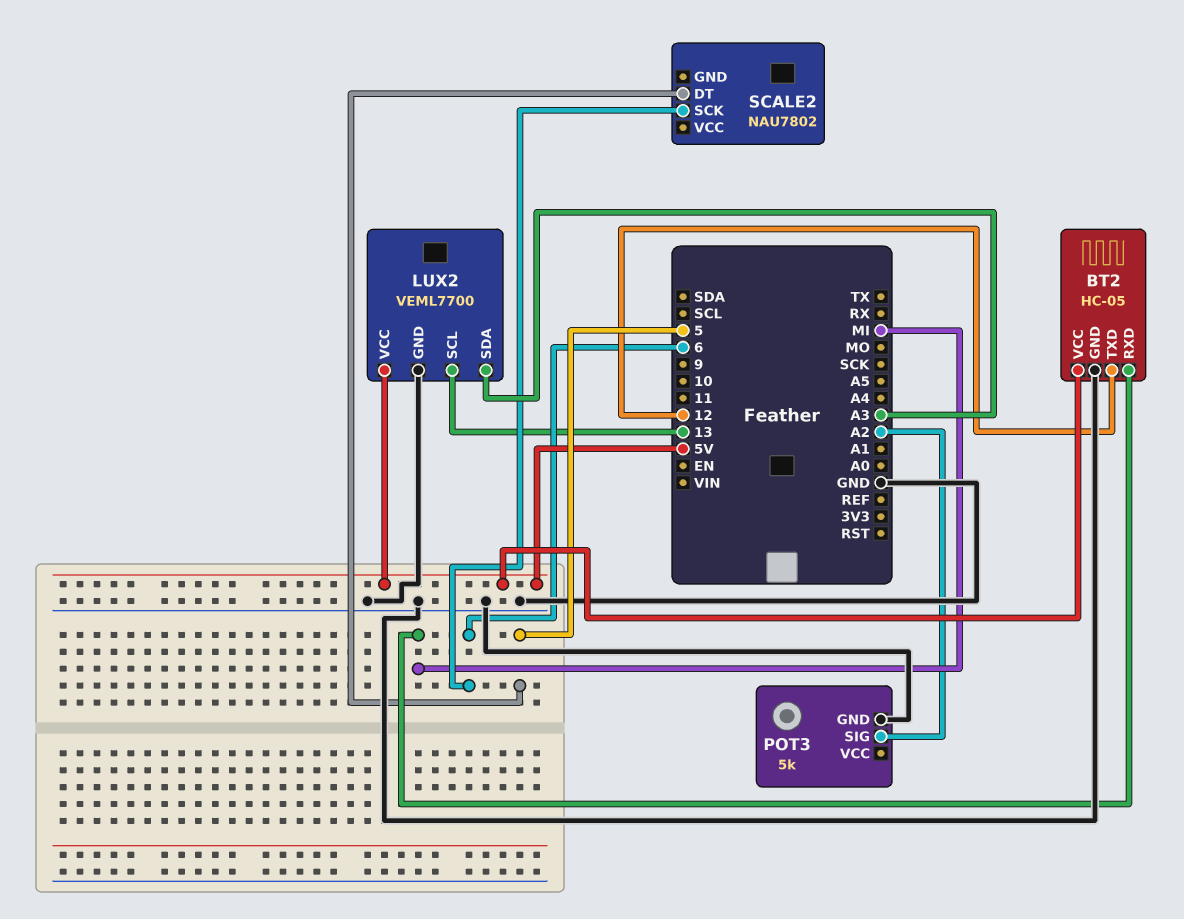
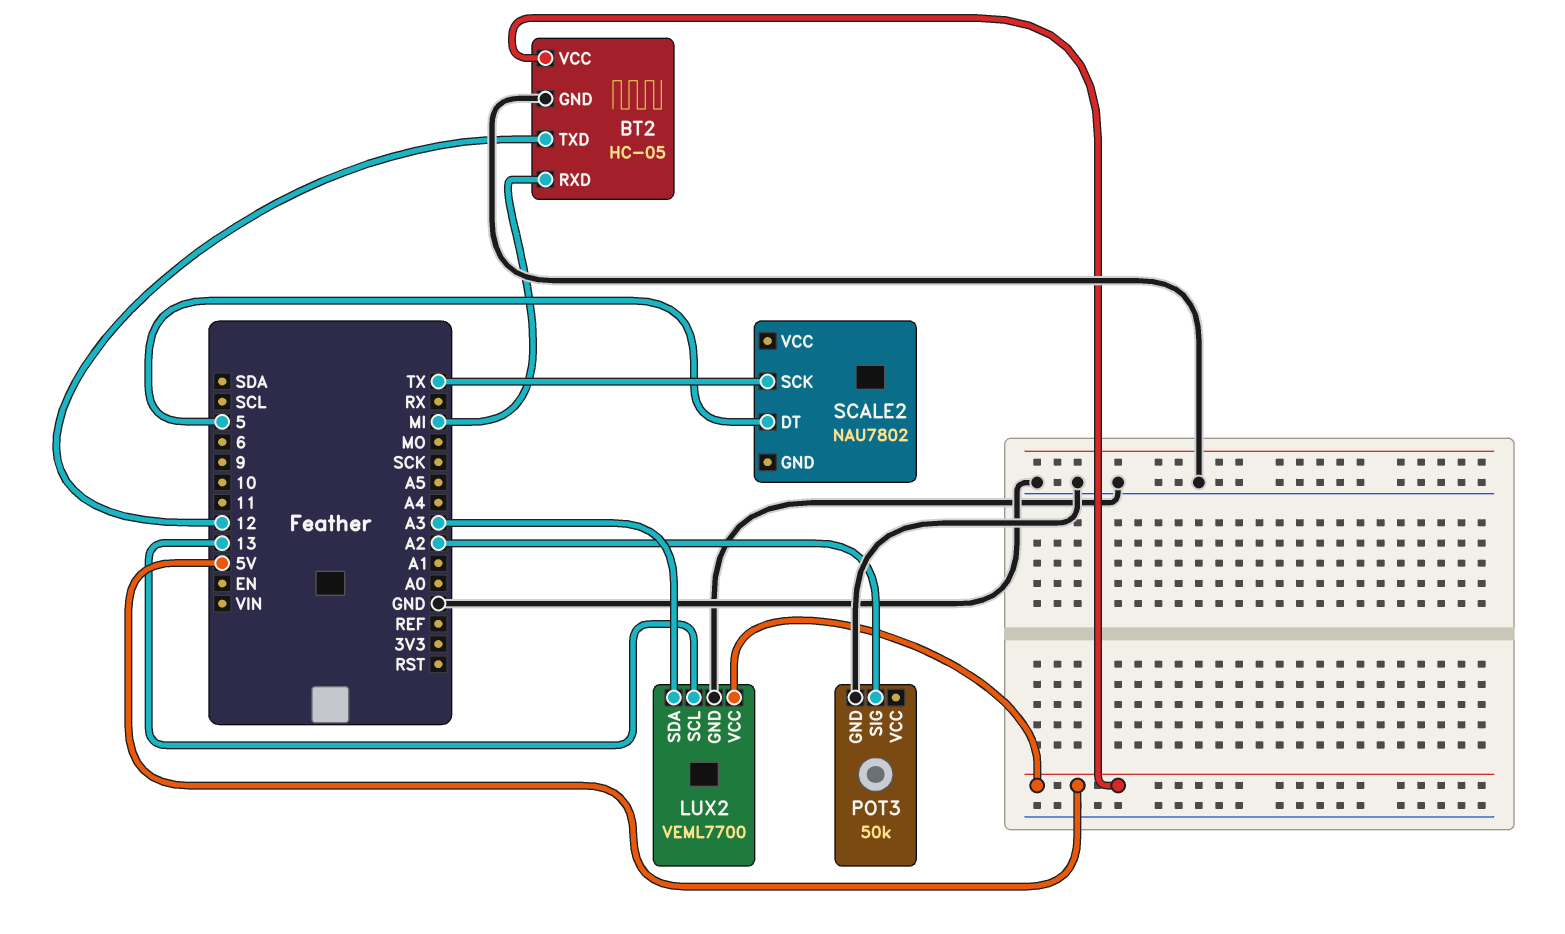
POT3: 5k -> 50k
SCALE2 pin SCK: 6 -> TX

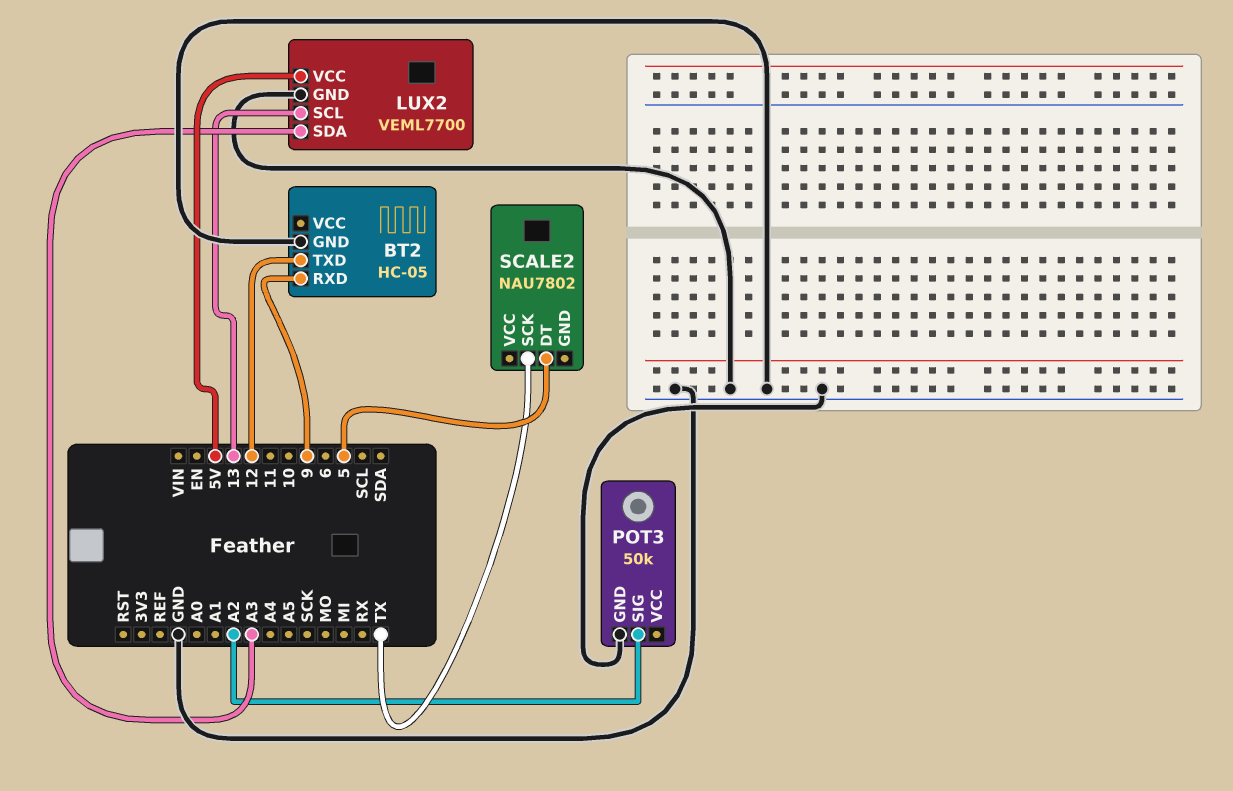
BT2 pin RXD: MI -> 9
BT2 pin VCC: 5V -> none

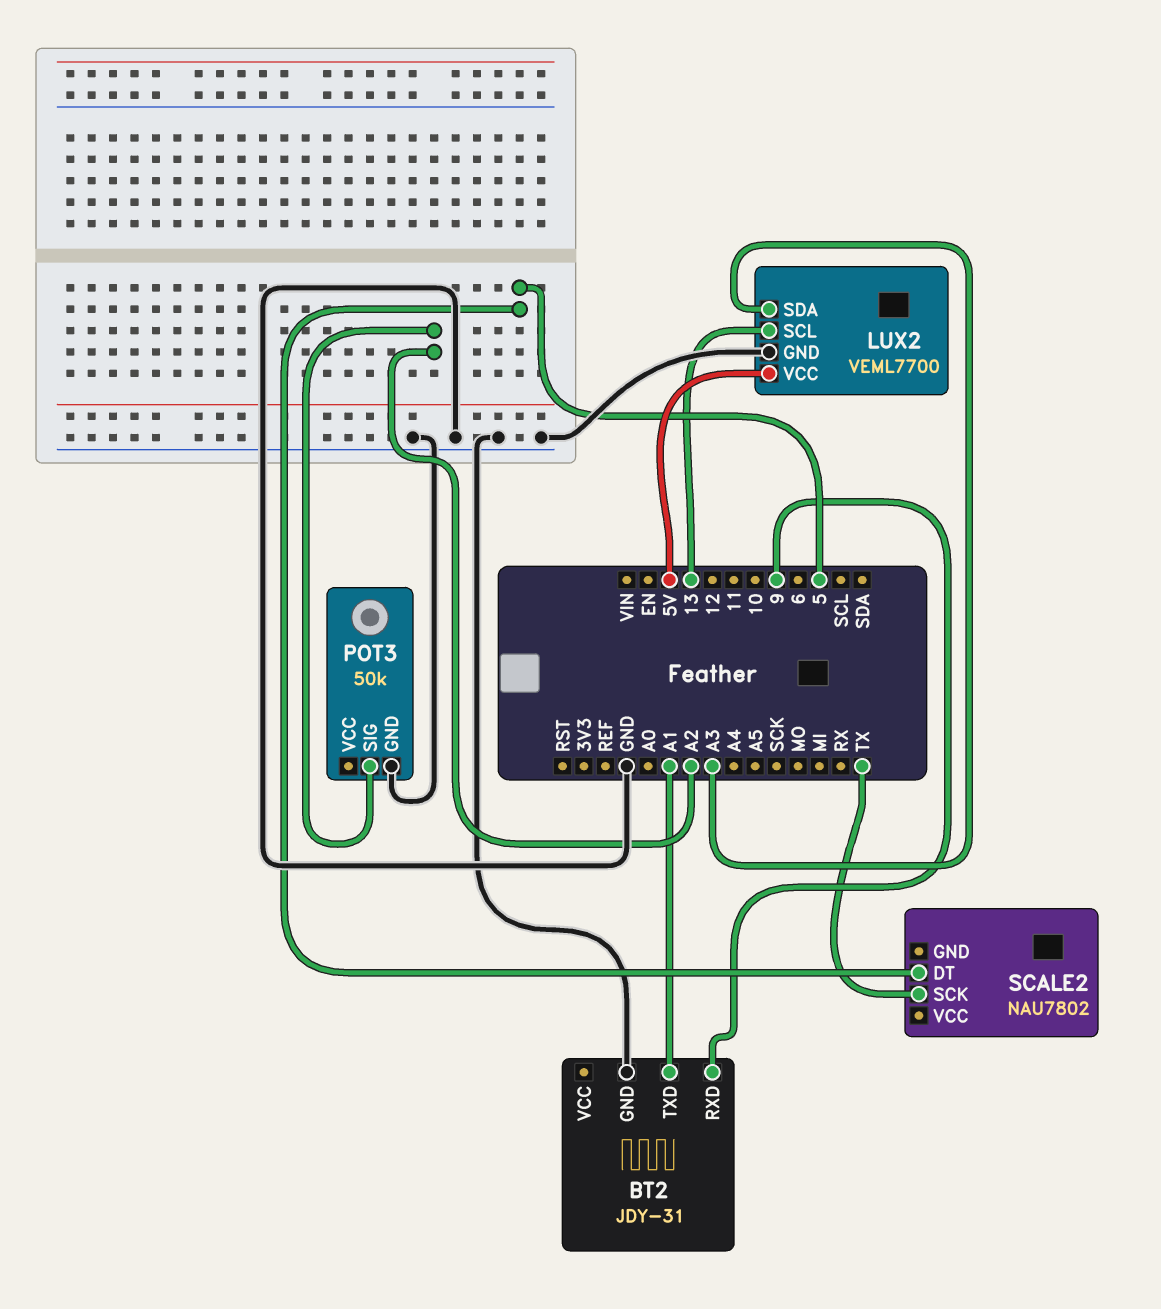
BT2: HC-05 -> JDY-31
BT2 pin TXD: 12 -> A1

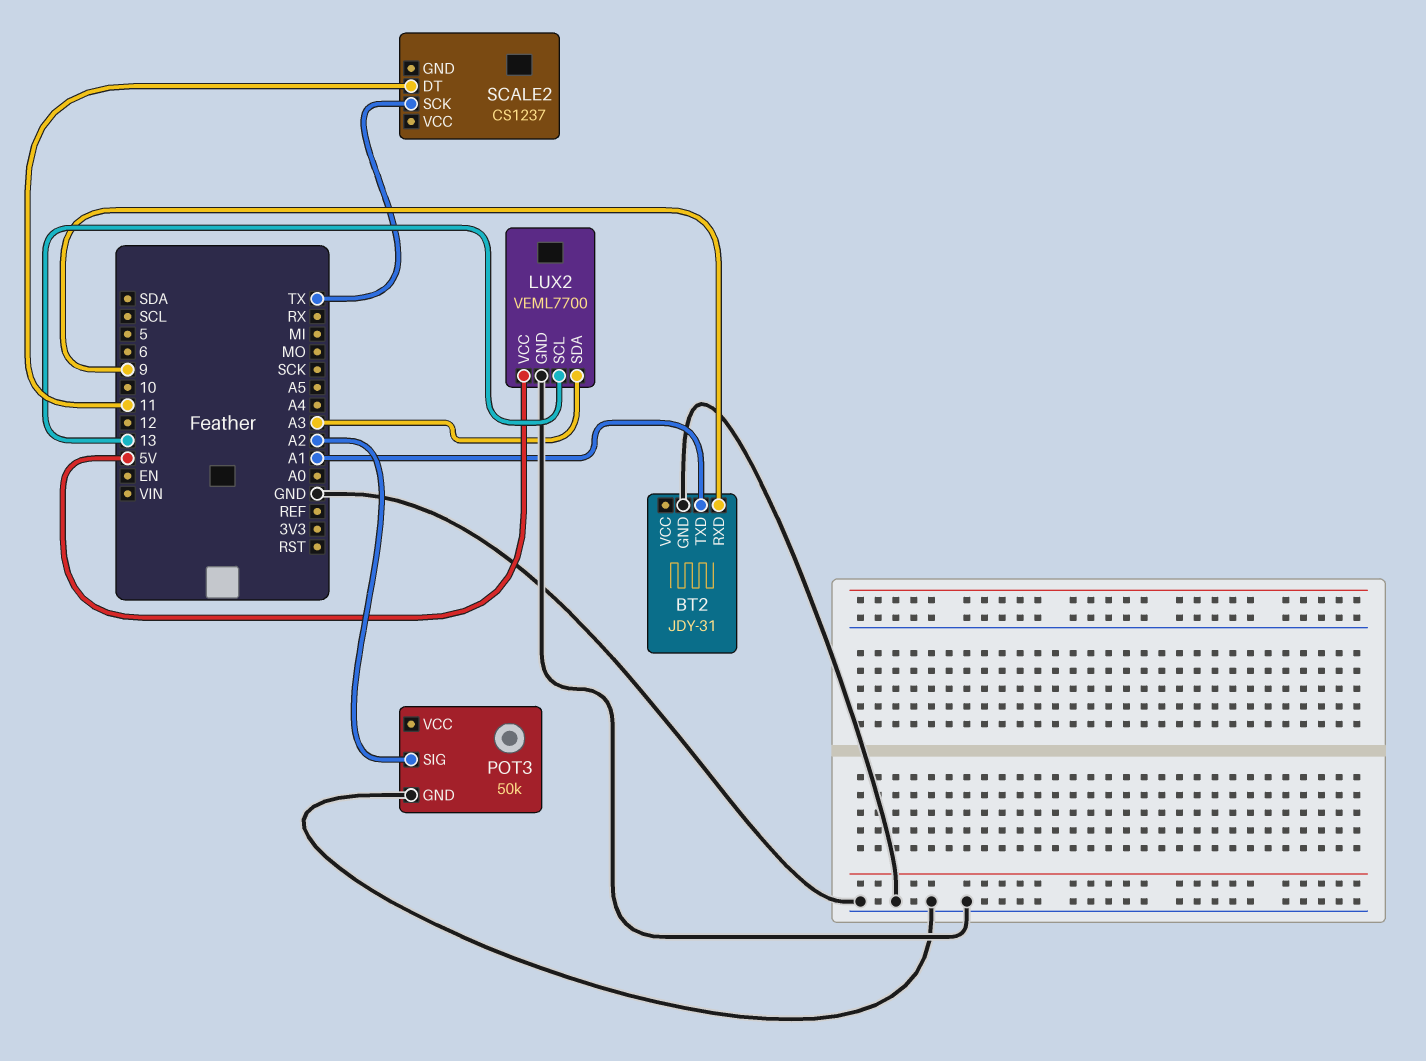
SCALE2: NAU7802 -> CS1237
SCALE2 pin DT: 5 -> 11

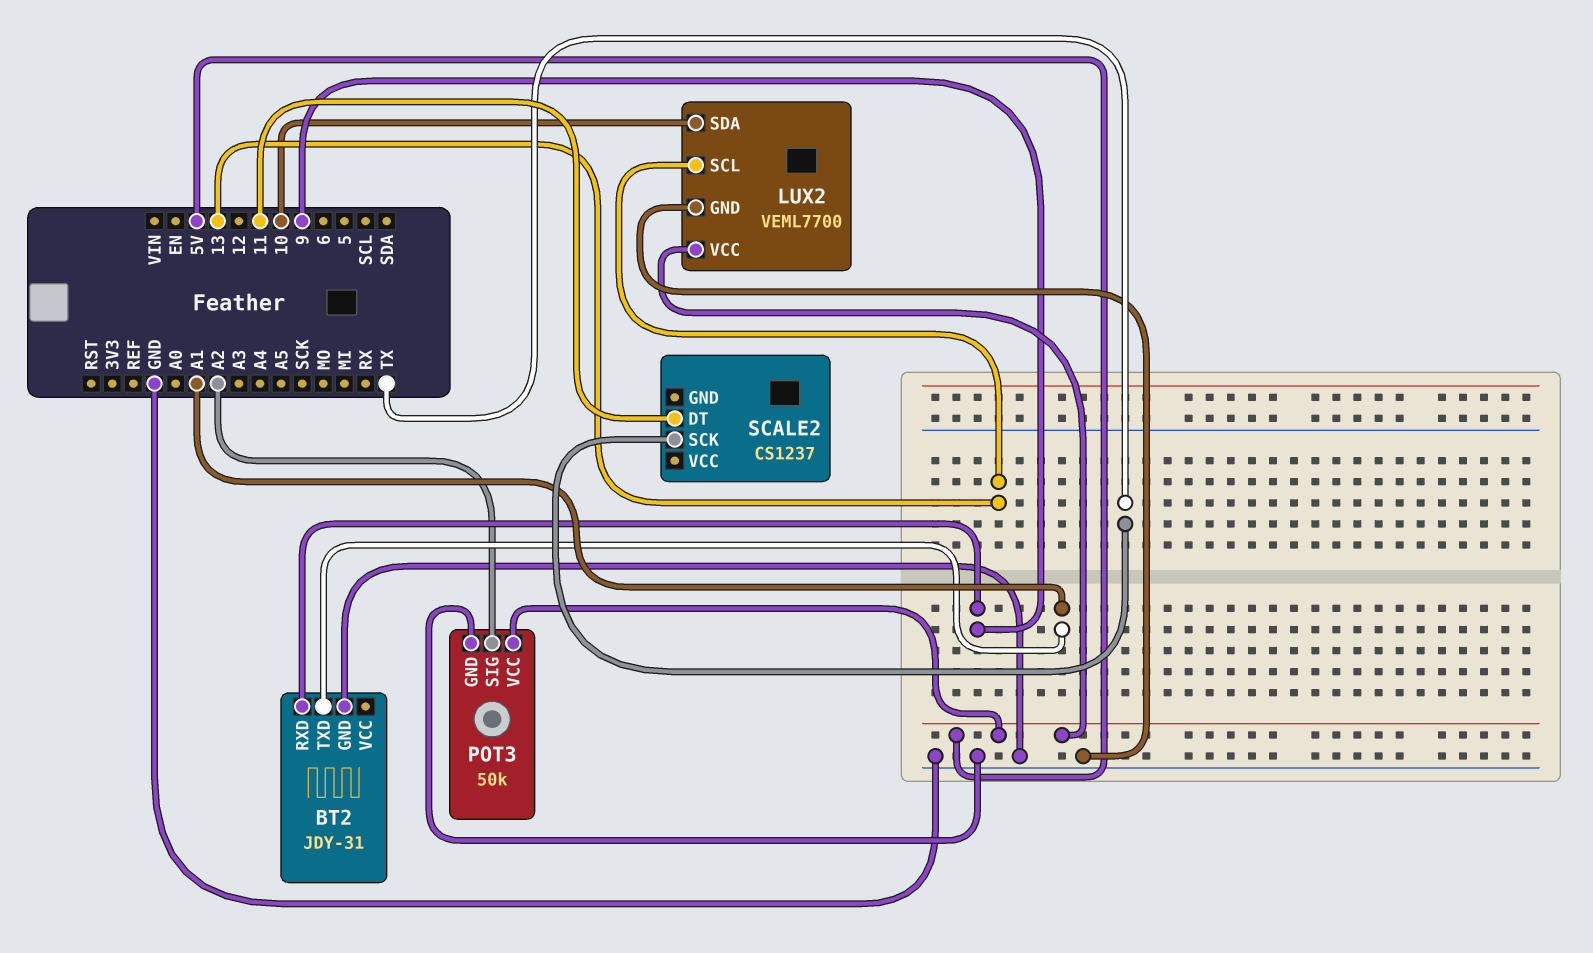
LUX2 pin SDA: A3 -> 10
POT3 pin VCC: none -> 5V

